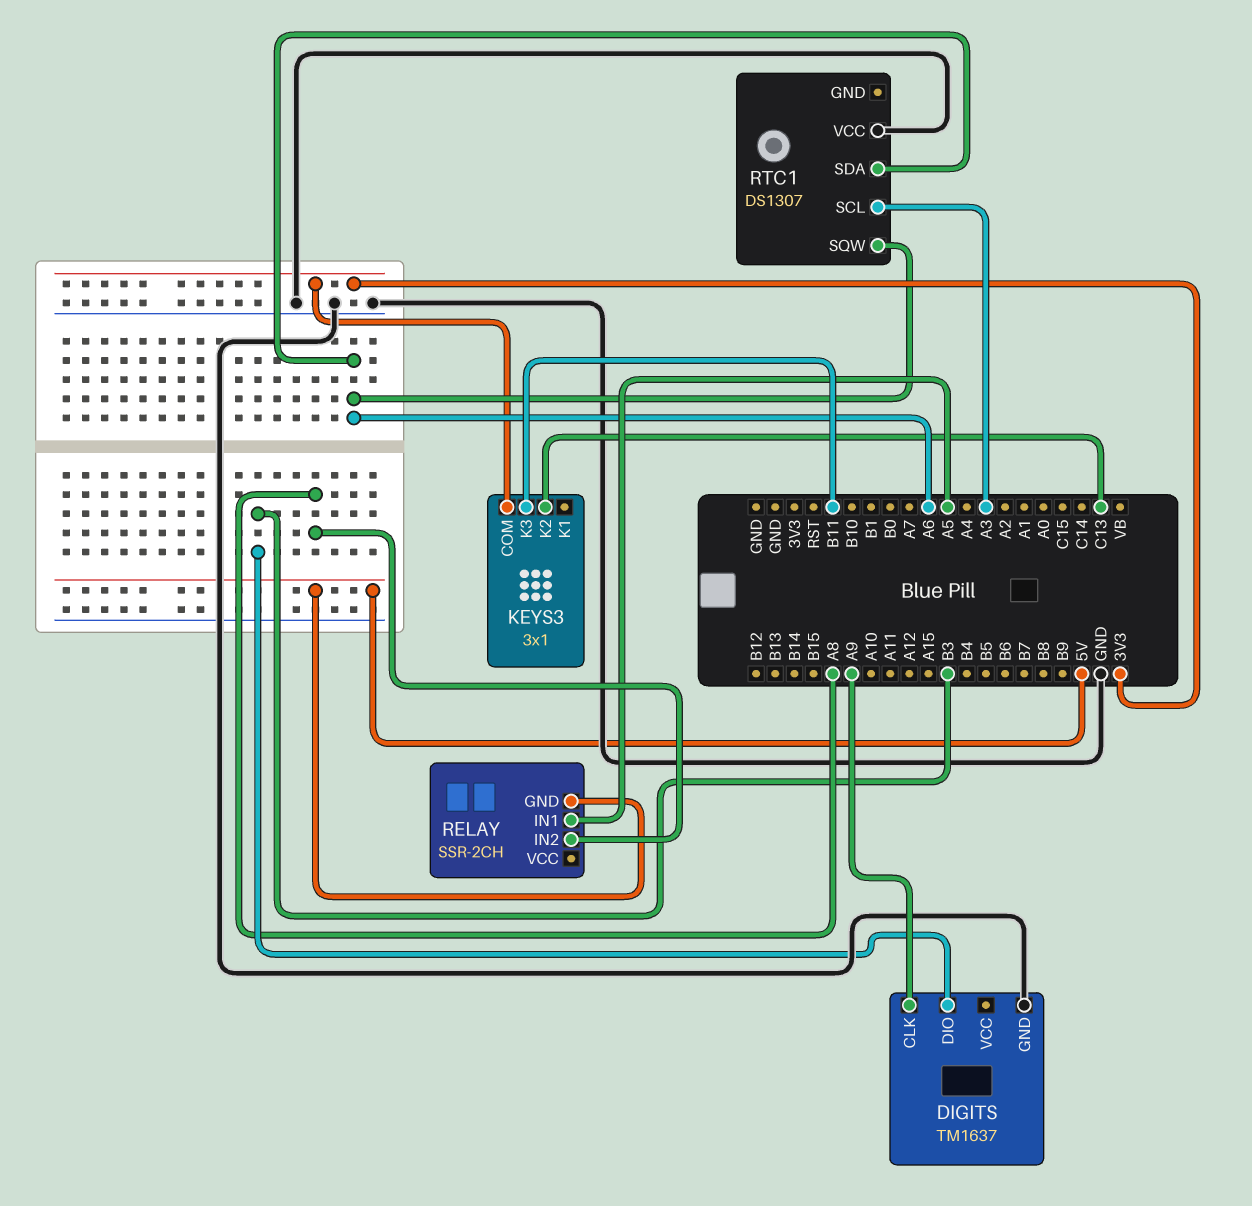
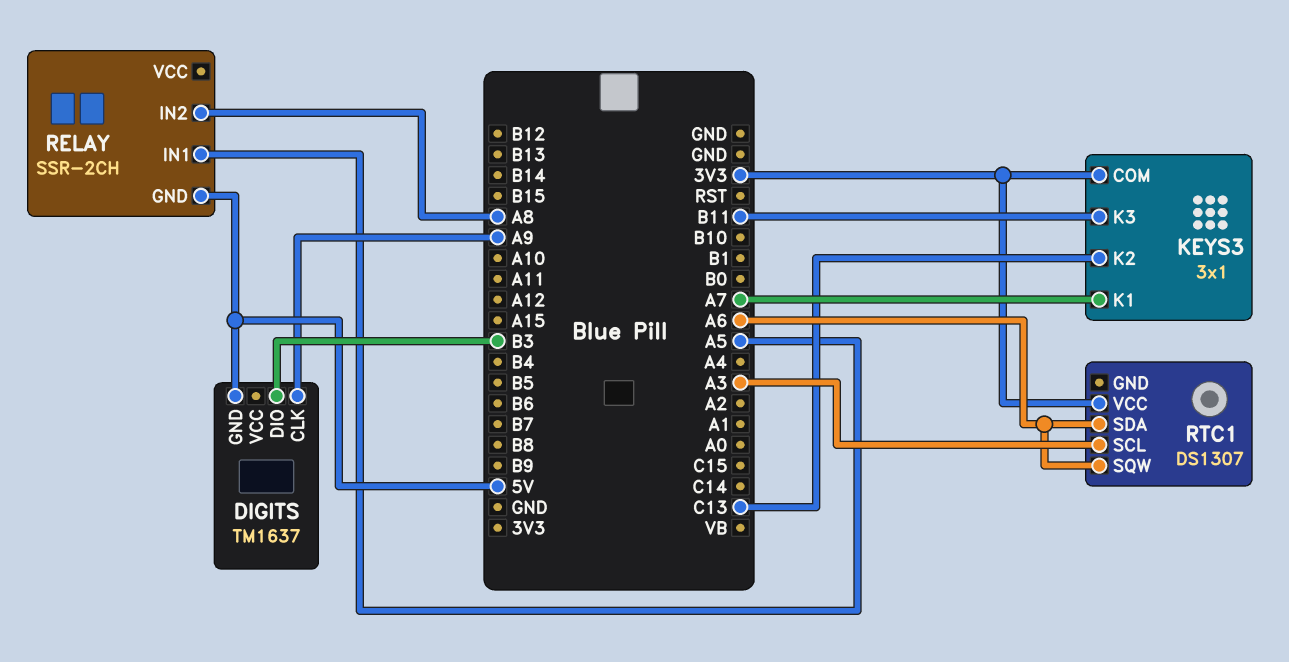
DIGITS pin GND: GND -> 5V
KEYS3 pin K1: none -> A7
RTC1 pin VCC: GND -> 3V3

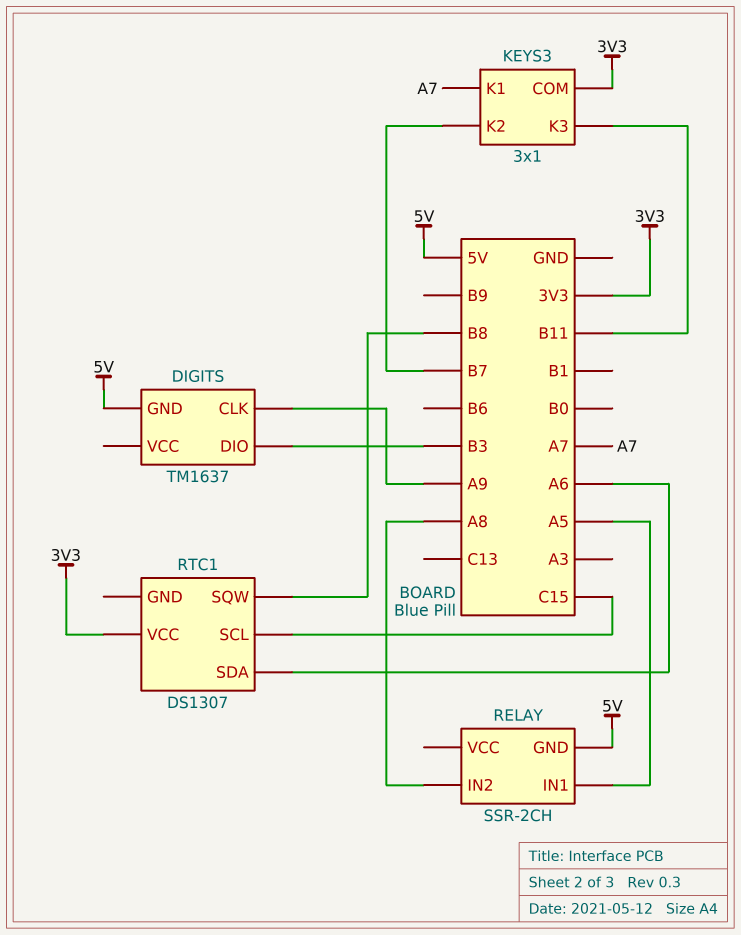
KEYS3 pin K2: C13 -> B7
RTC1 pin SCL: A3 -> C15
RTC1 pin SQW: A6 -> B8

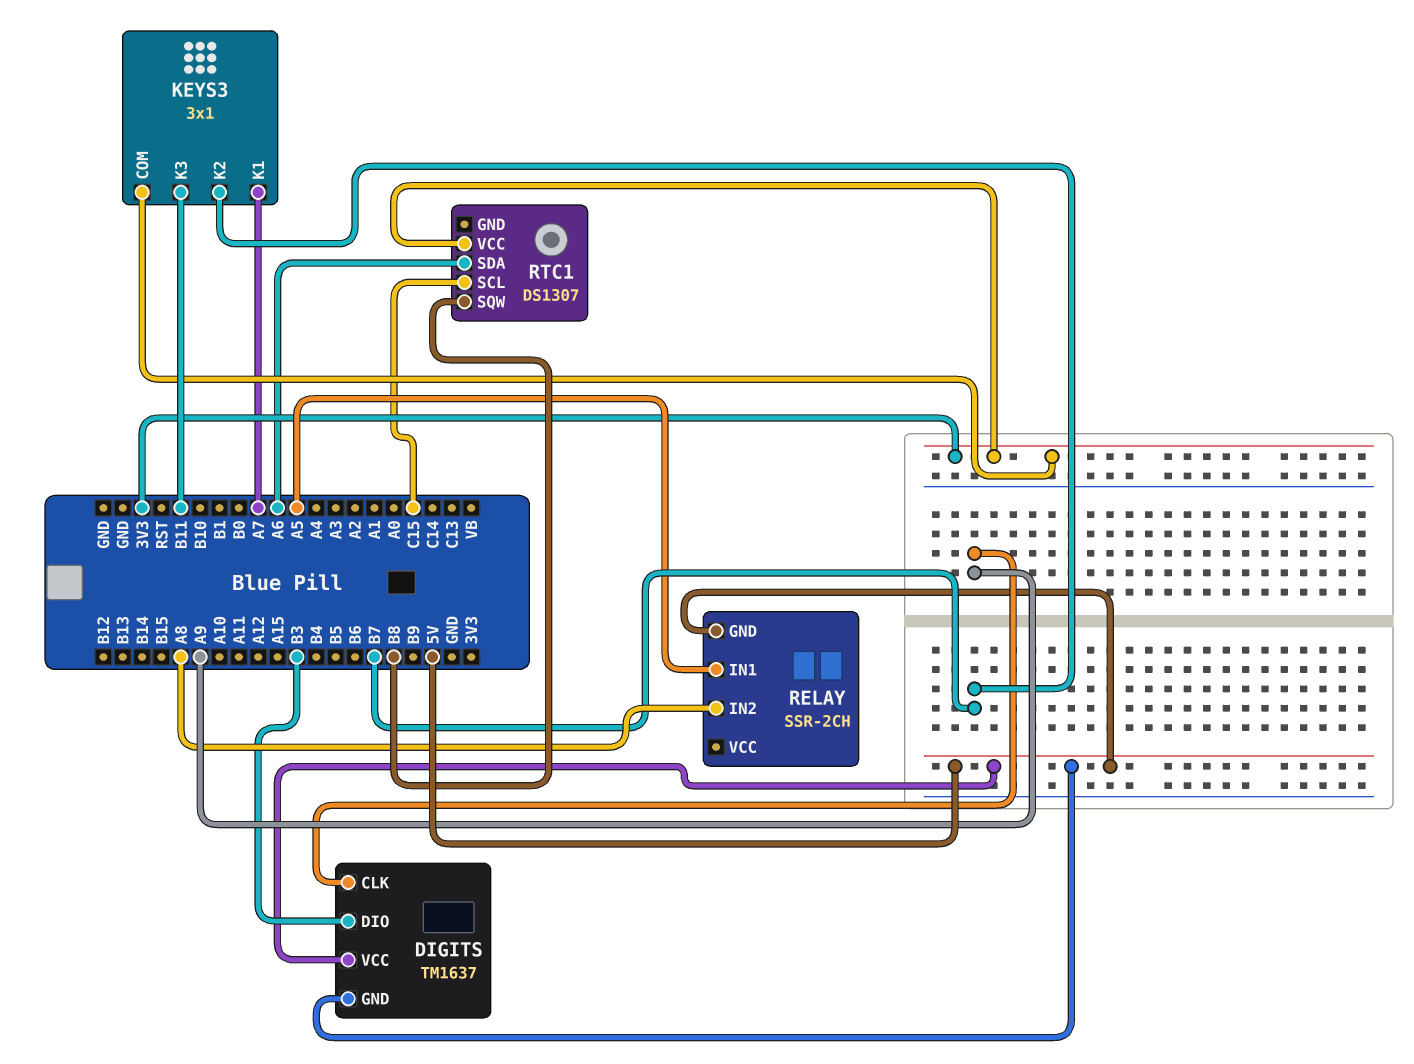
DIGITS pin VCC: none -> 5V

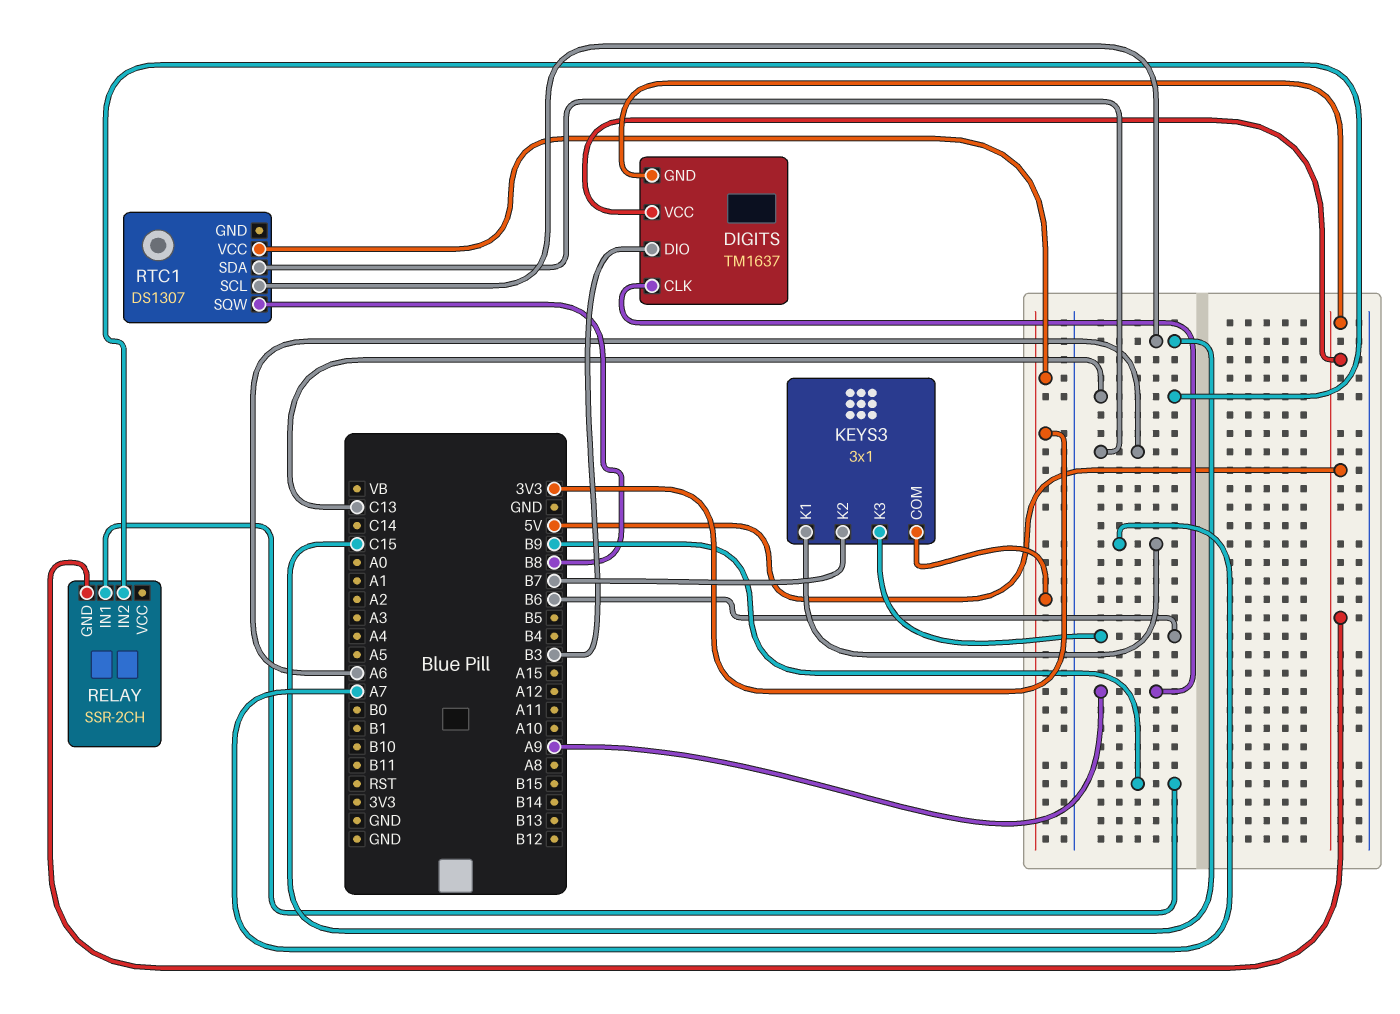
KEYS3 pin K3: B11 -> B6
RELAY pin IN1: A5 -> B9
RELAY pin IN2: A8 -> C13

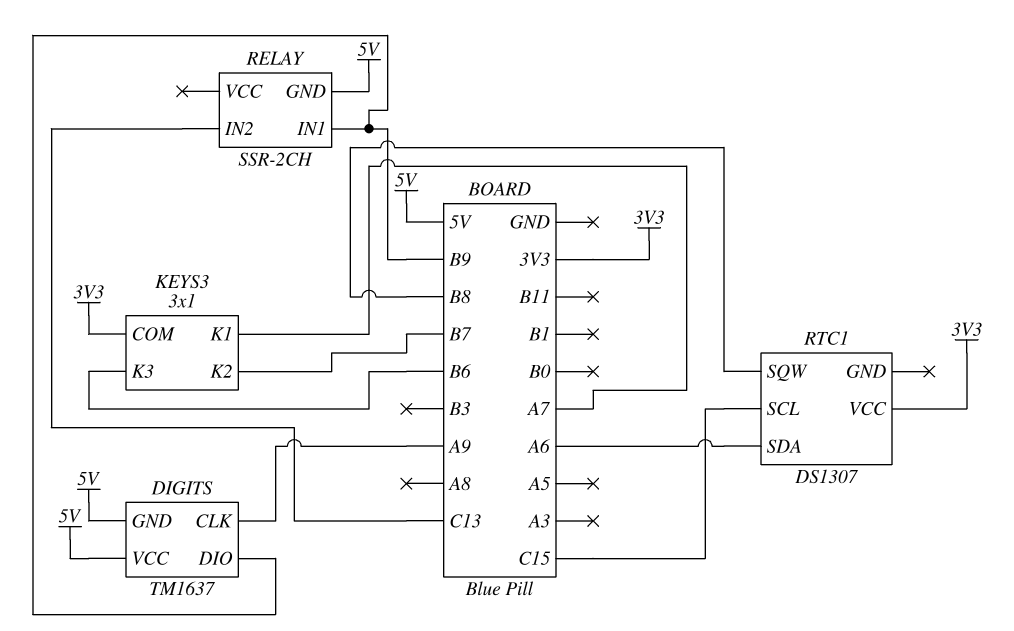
DIGITS pin DIO: B3 -> B9

